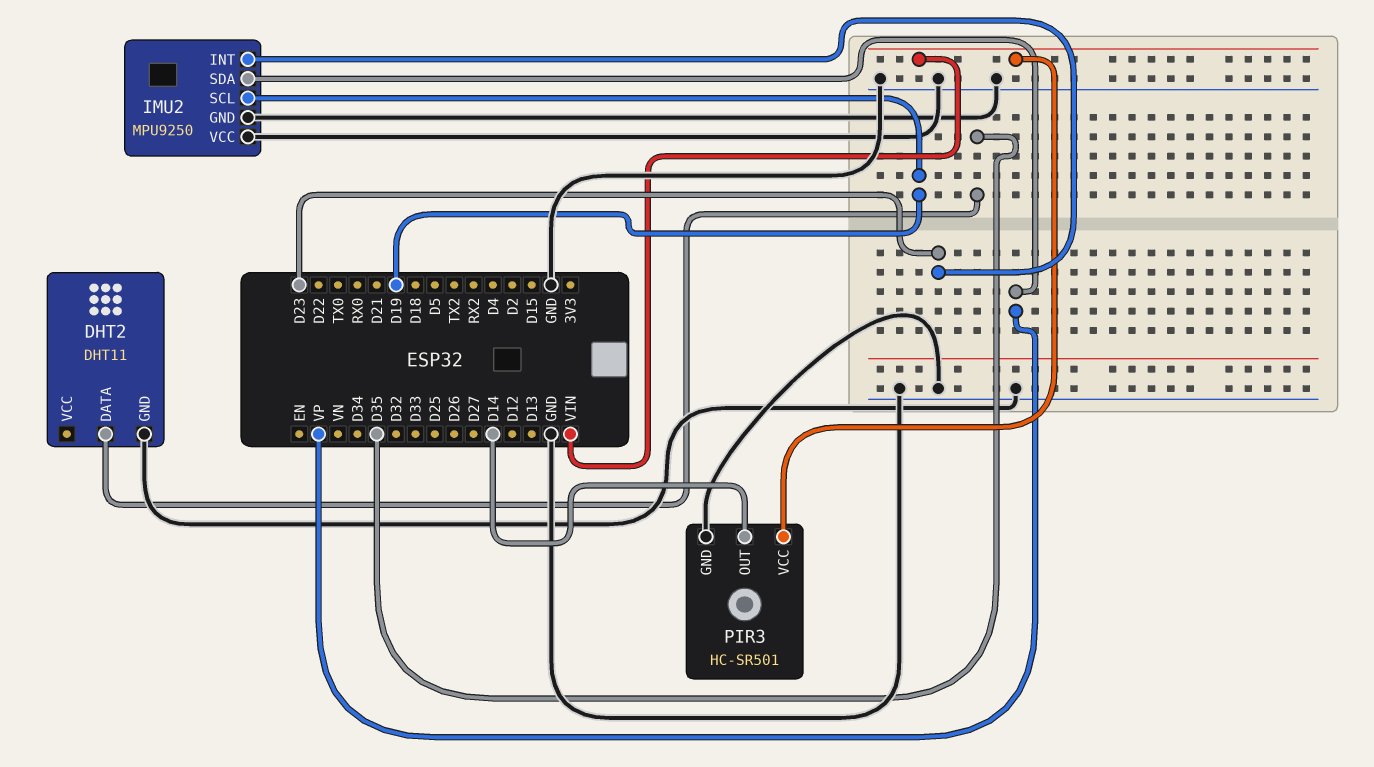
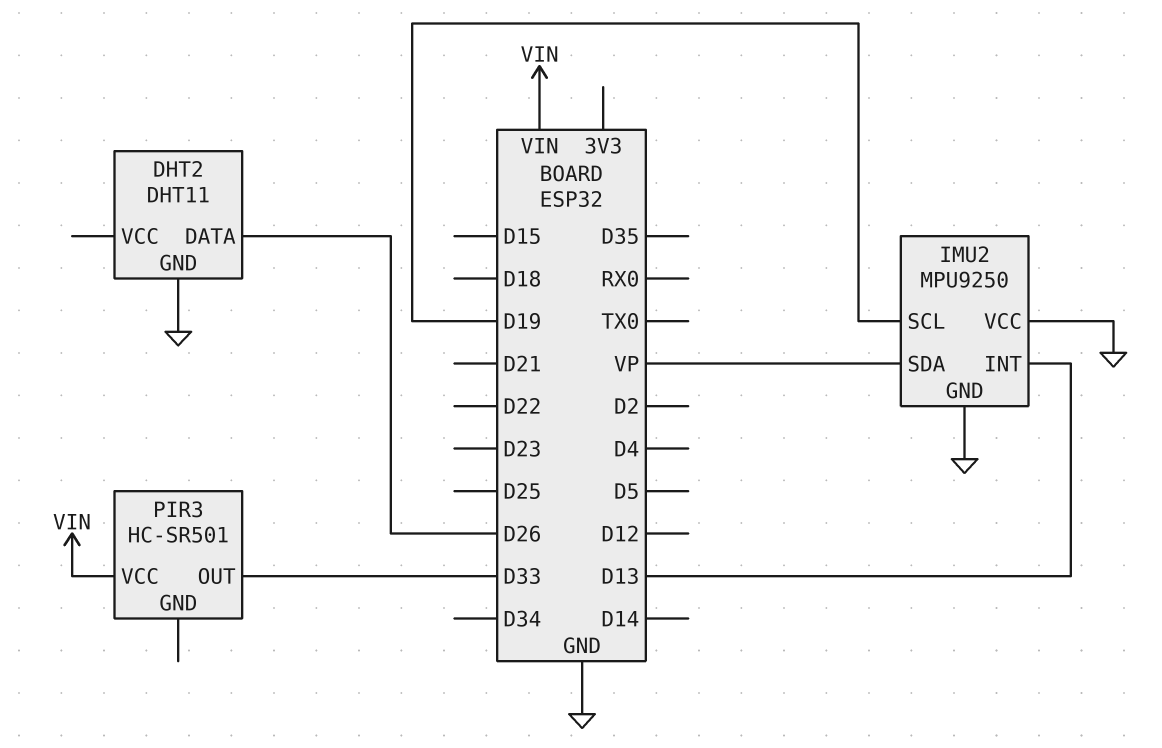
DHT2 pin DATA: D35 -> D26
IMU2 pin INT: D23 -> D13
PIR3 pin GND: GND -> none
PIR3 pin OUT: D14 -> D33

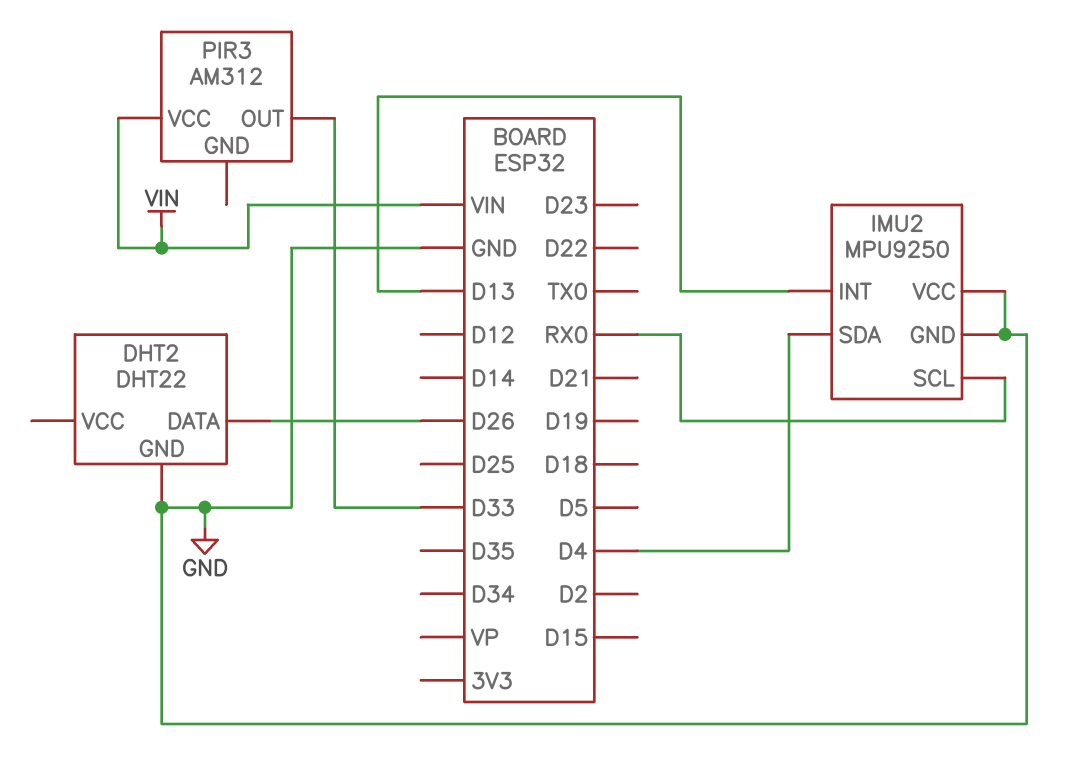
DHT2: DHT11 -> DHT22
IMU2 pin SCL: D19 -> RX0
IMU2 pin SDA: VP -> D4
PIR3: HC-SR501 -> AM312

